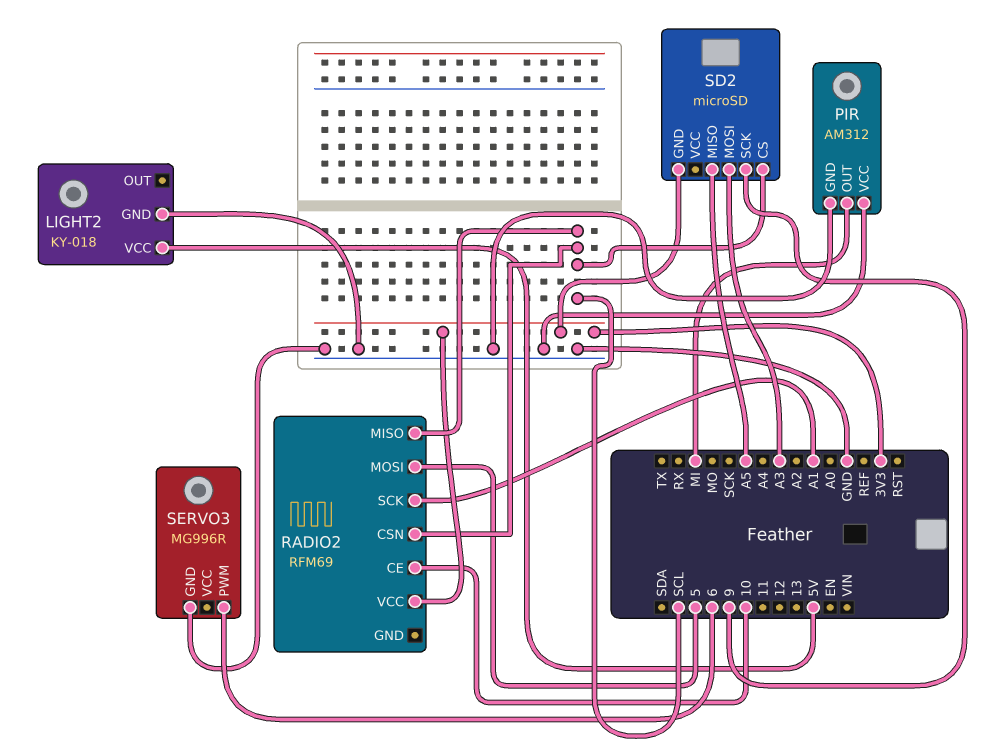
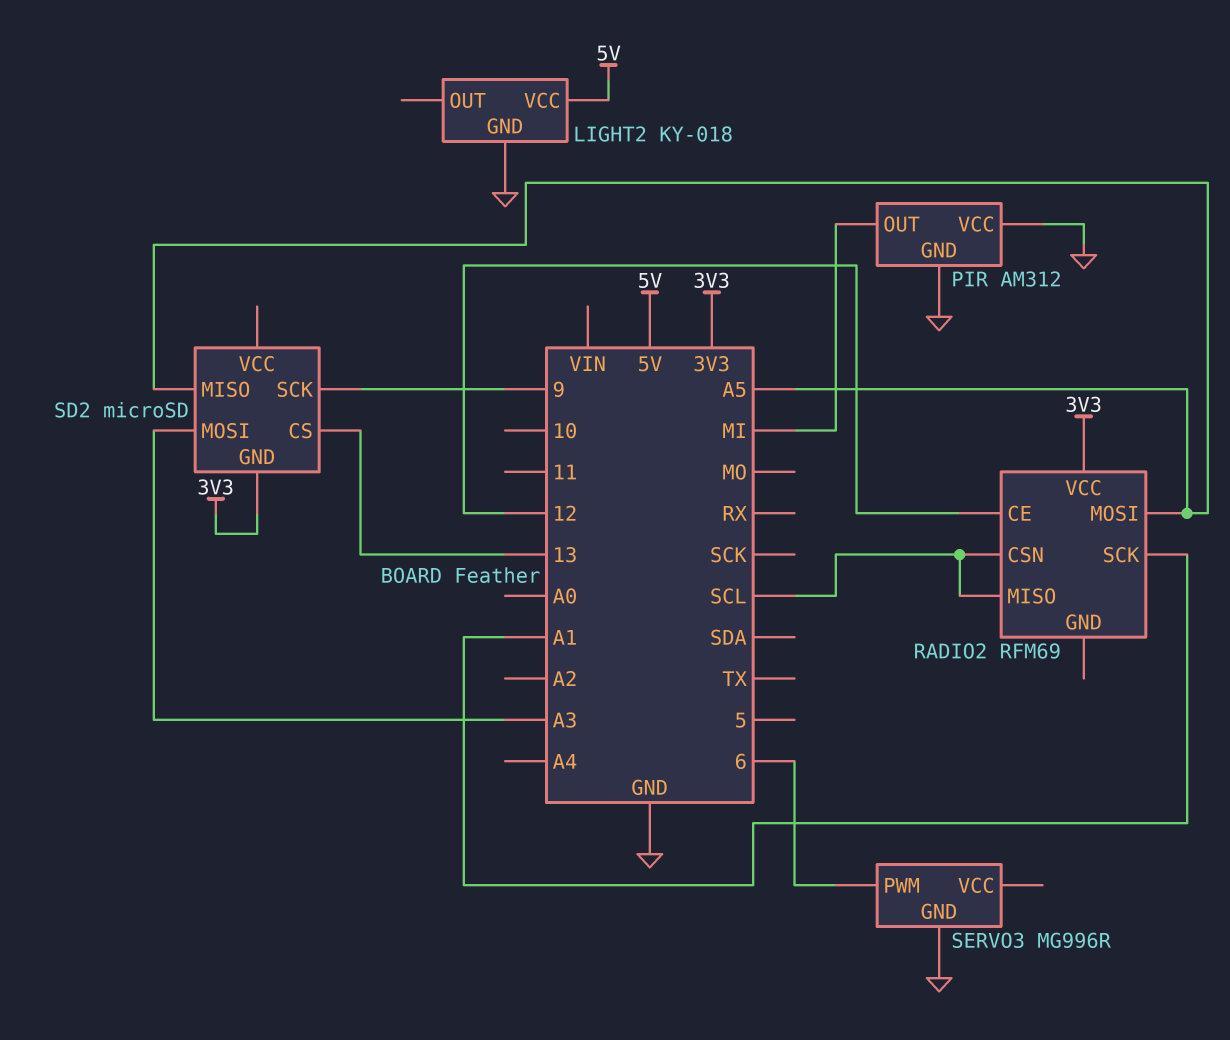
RADIO2 pin CE: 10 -> 12
RADIO2 pin MOSI: 5 -> A5
SD2 pin CS: SCL -> 13

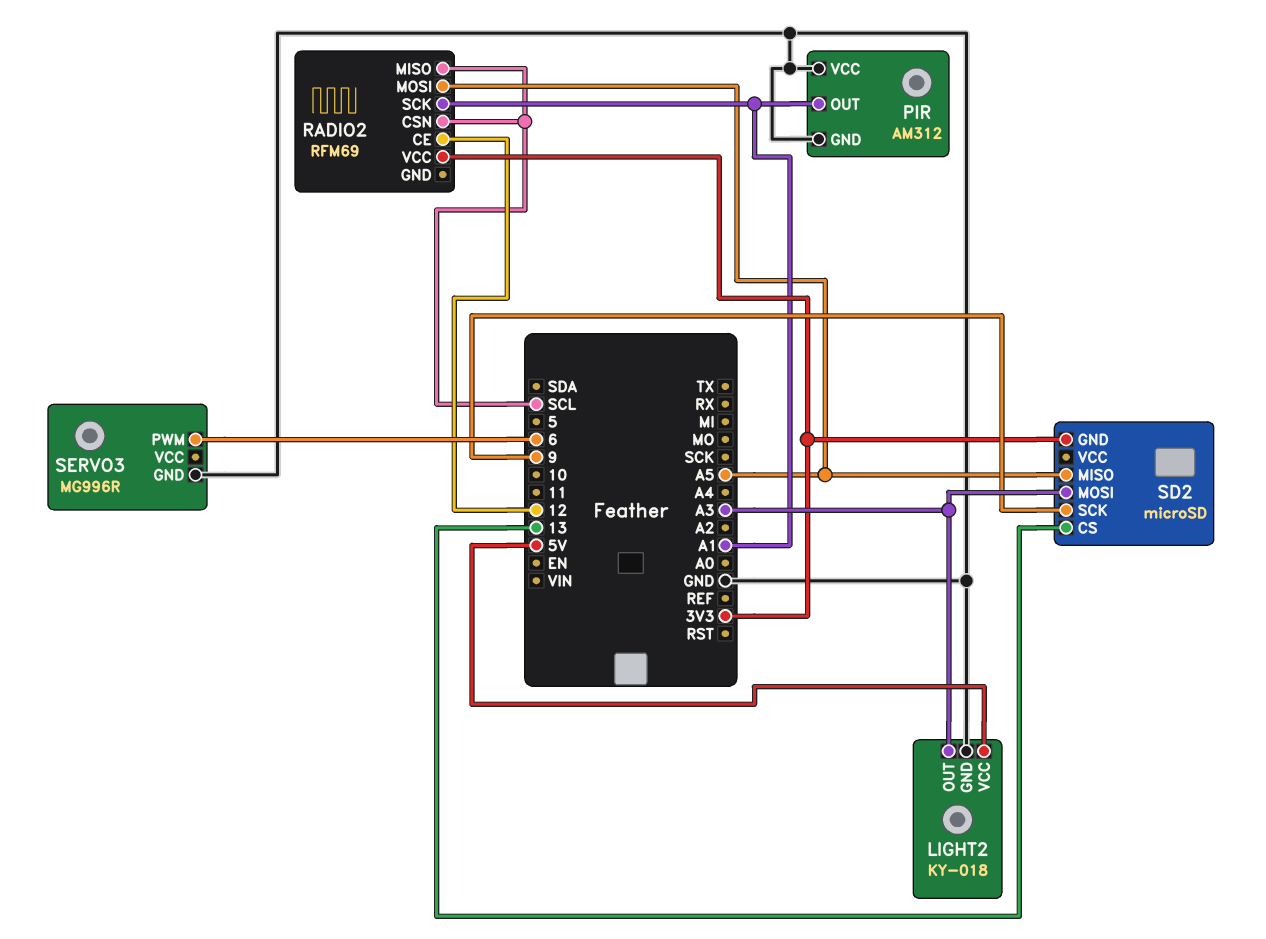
LIGHT2 pin OUT: none -> A3
PIR pin OUT: MI -> A1

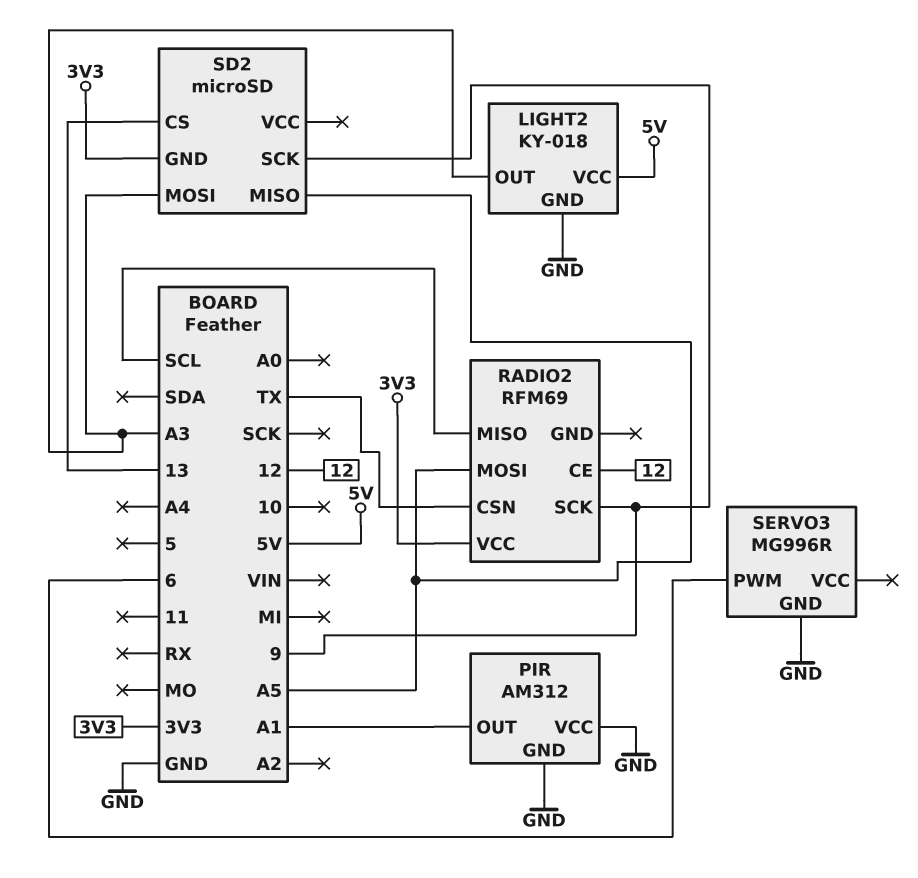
RADIO2 pin CSN: SCL -> TX
RADIO2 pin SCK: A1 -> 9

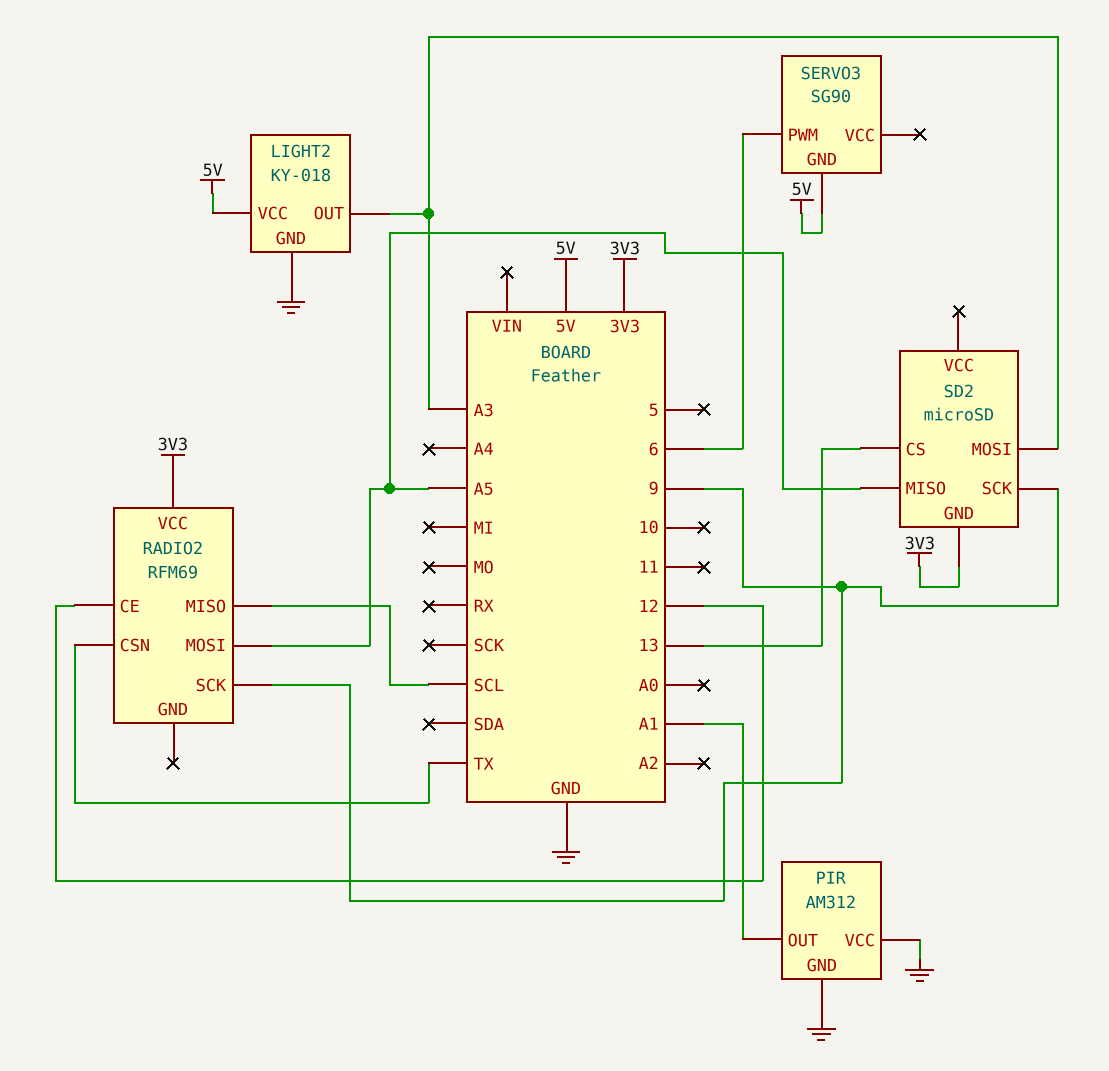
SERVO3: MG996R -> SG90
SERVO3 pin GND: GND -> 5V

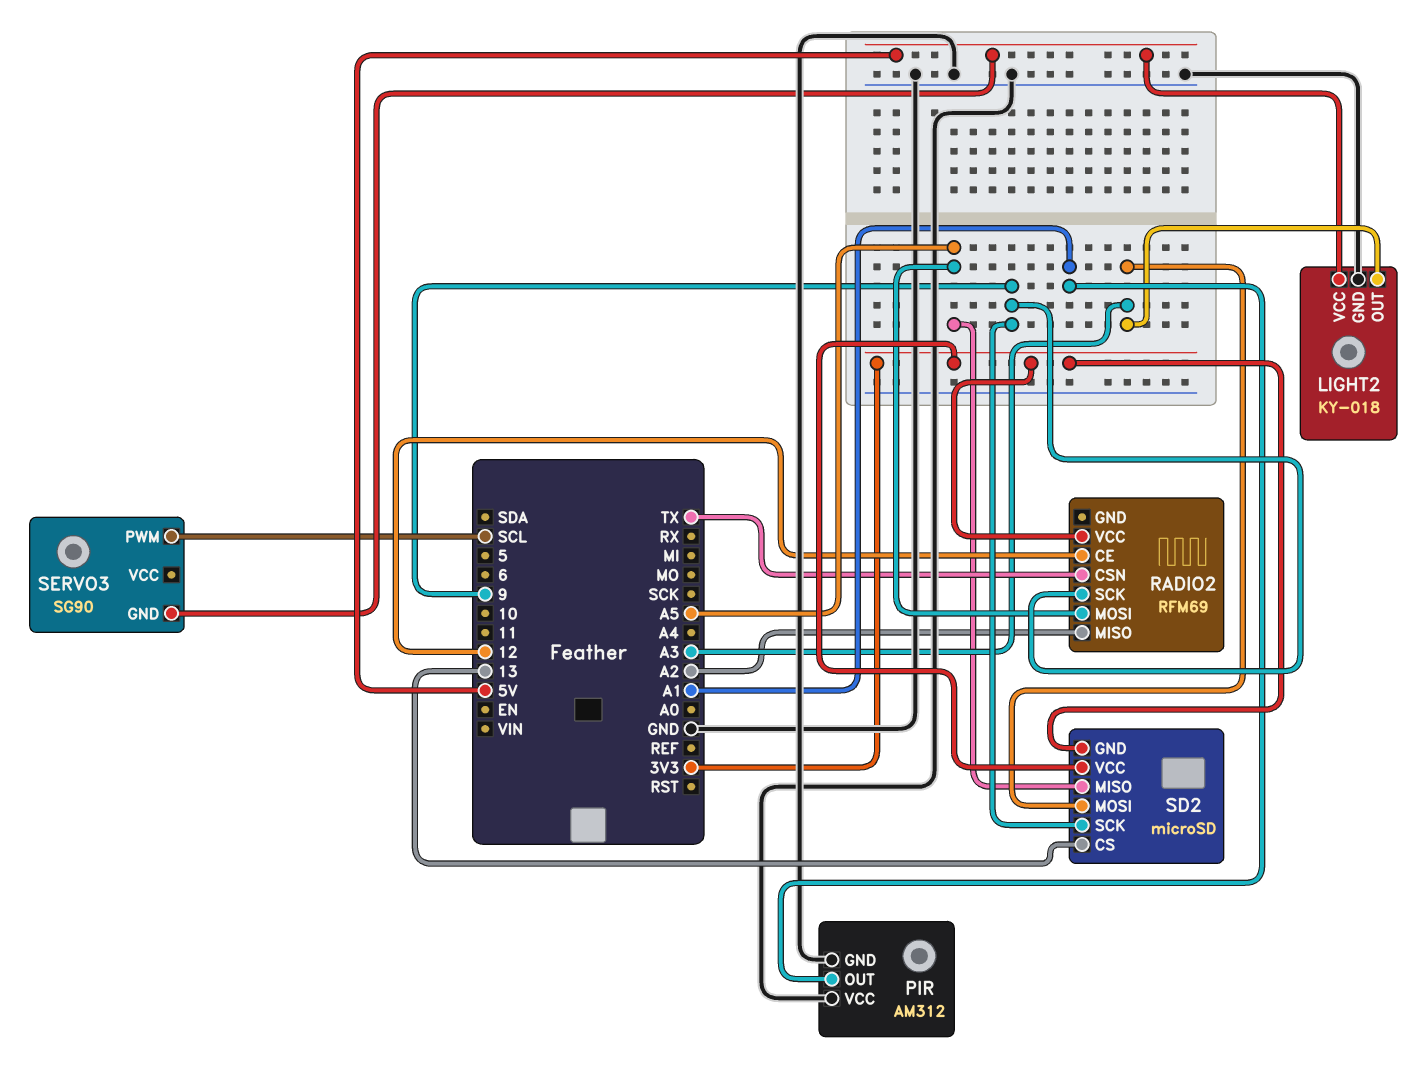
RADIO2 pin MISO: SCL -> A2
SD2 pin VCC: none -> 3V3
SERVO3 pin PWM: 6 -> SCL

